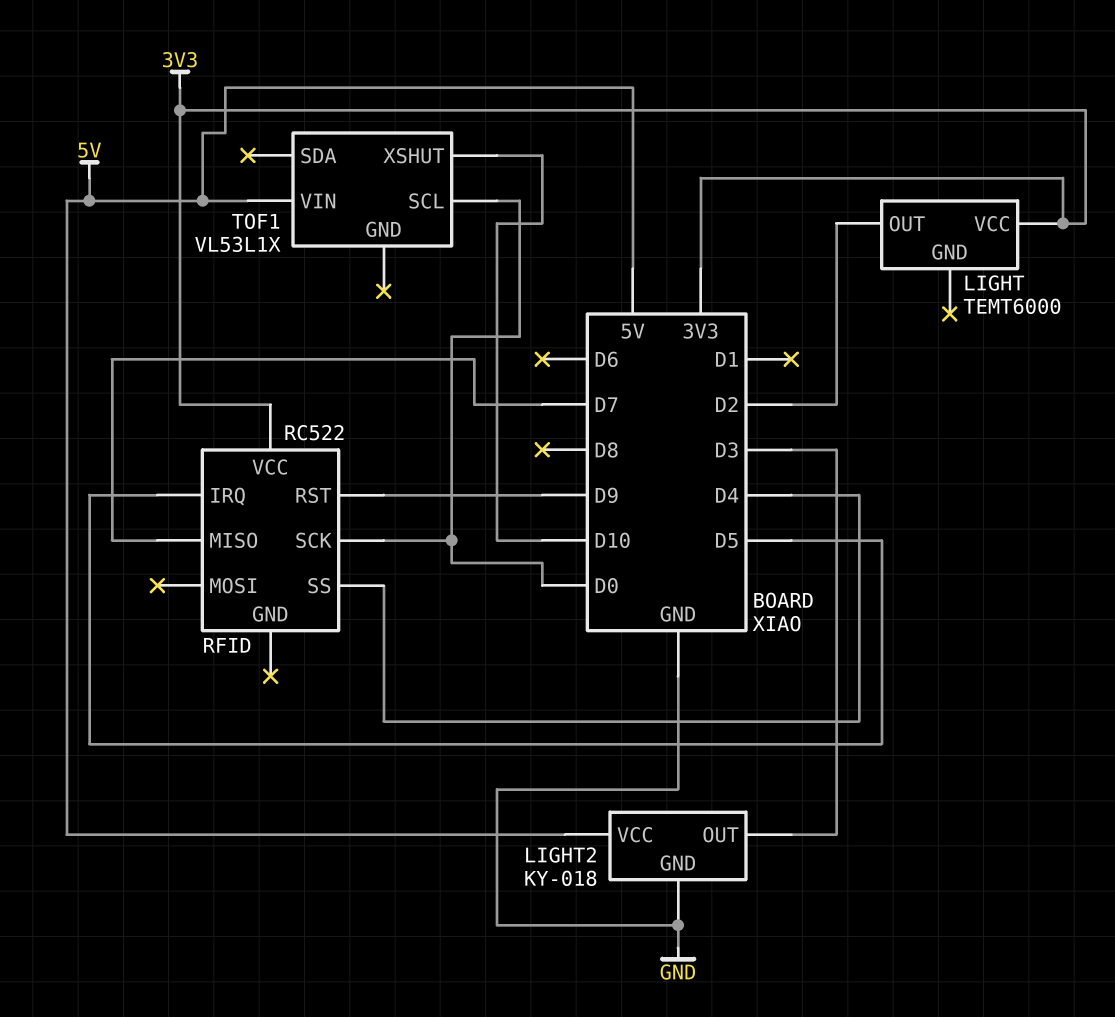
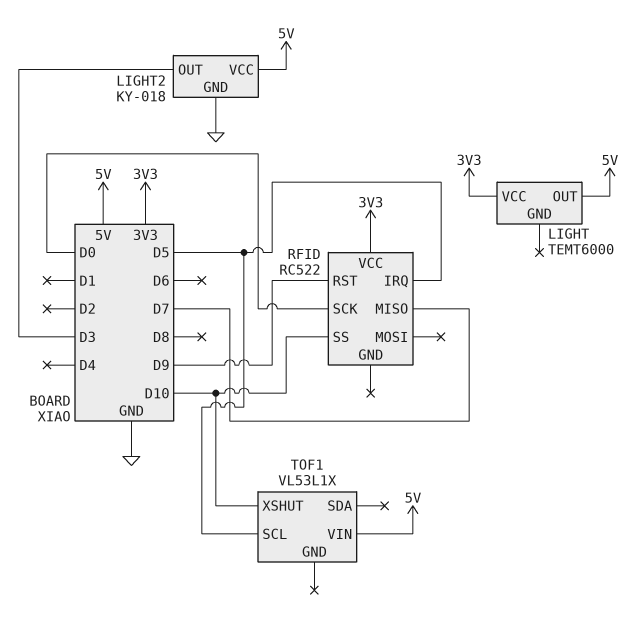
LIGHT pin OUT: D2 -> 5V
RFID pin SS: D4 -> D10
TOF1 pin SCL: D0 -> D5

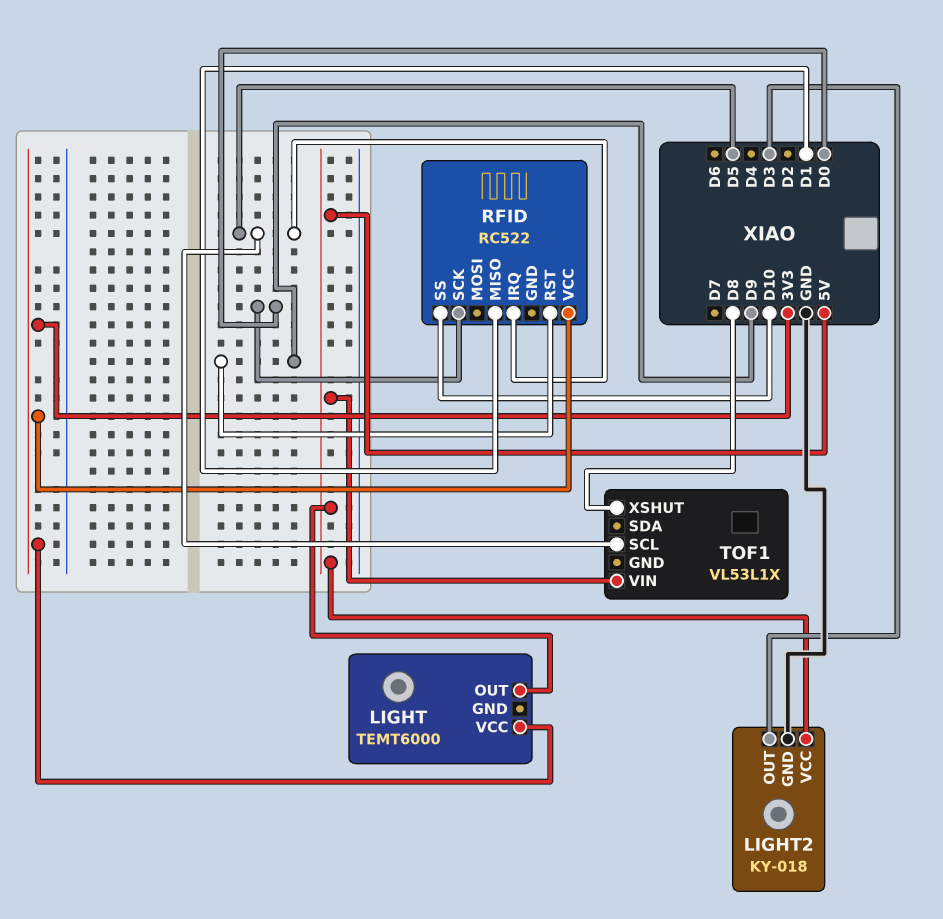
RFID pin MISO: D7 -> D1
TOF1 pin XSHUT: D10 -> D8

